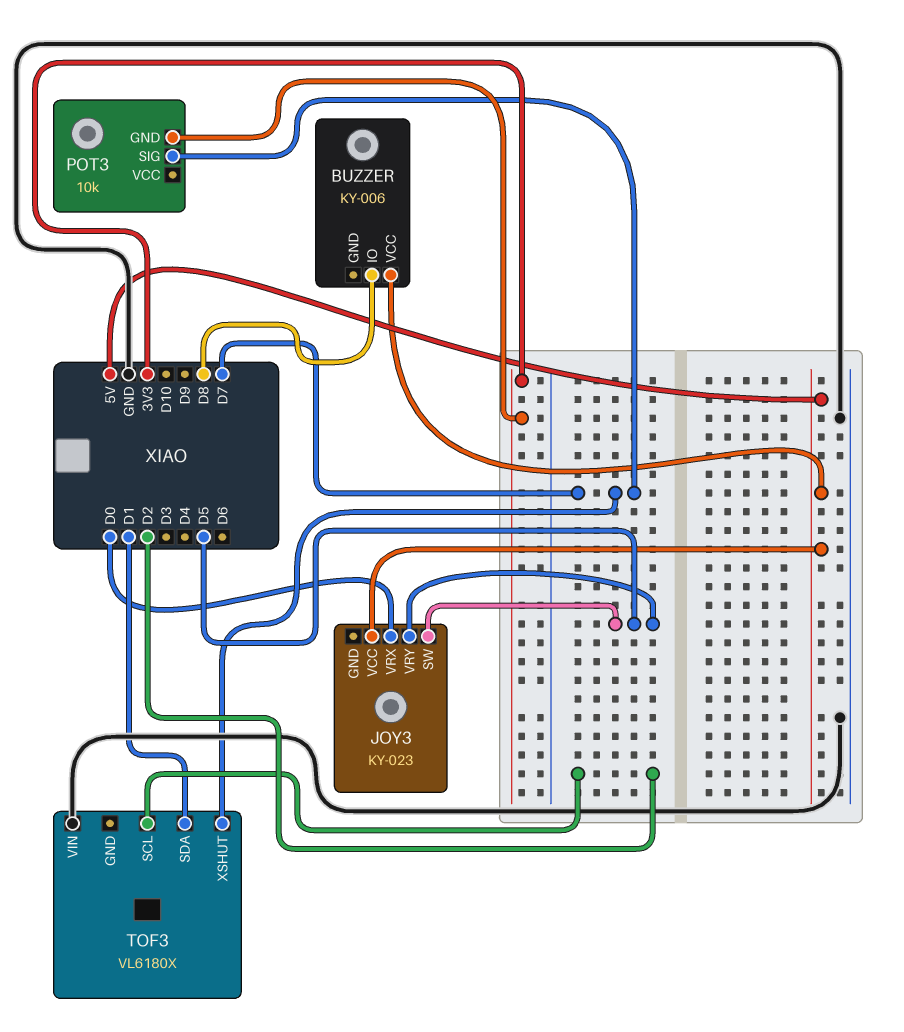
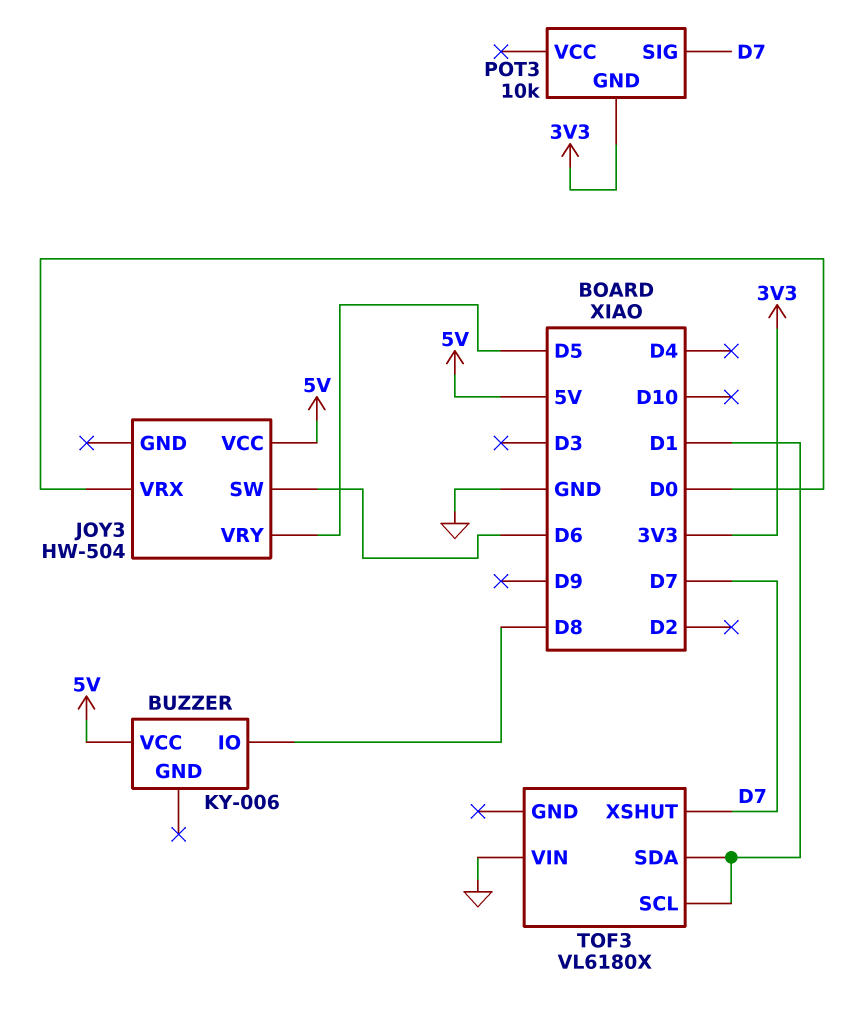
JOY3: KY-023 -> HW-504
JOY3 pin SW: D5 -> D6
TOF3 pin SCL: D2 -> D1

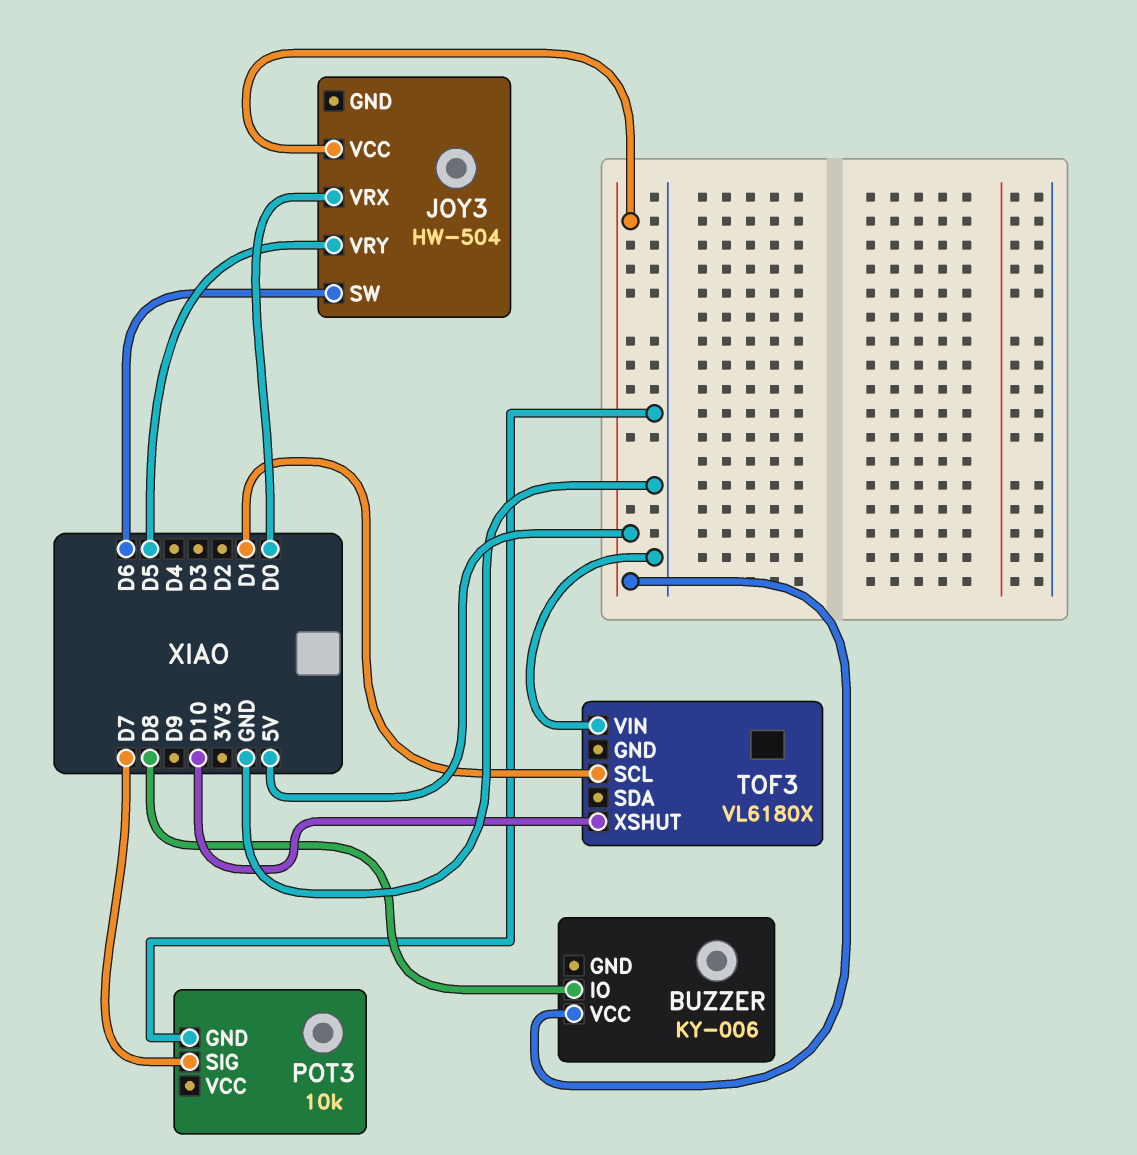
POT3 pin GND: 3V3 -> GND
TOF3 pin SDA: D1 -> none
TOF3 pin XSHUT: D7 -> D10

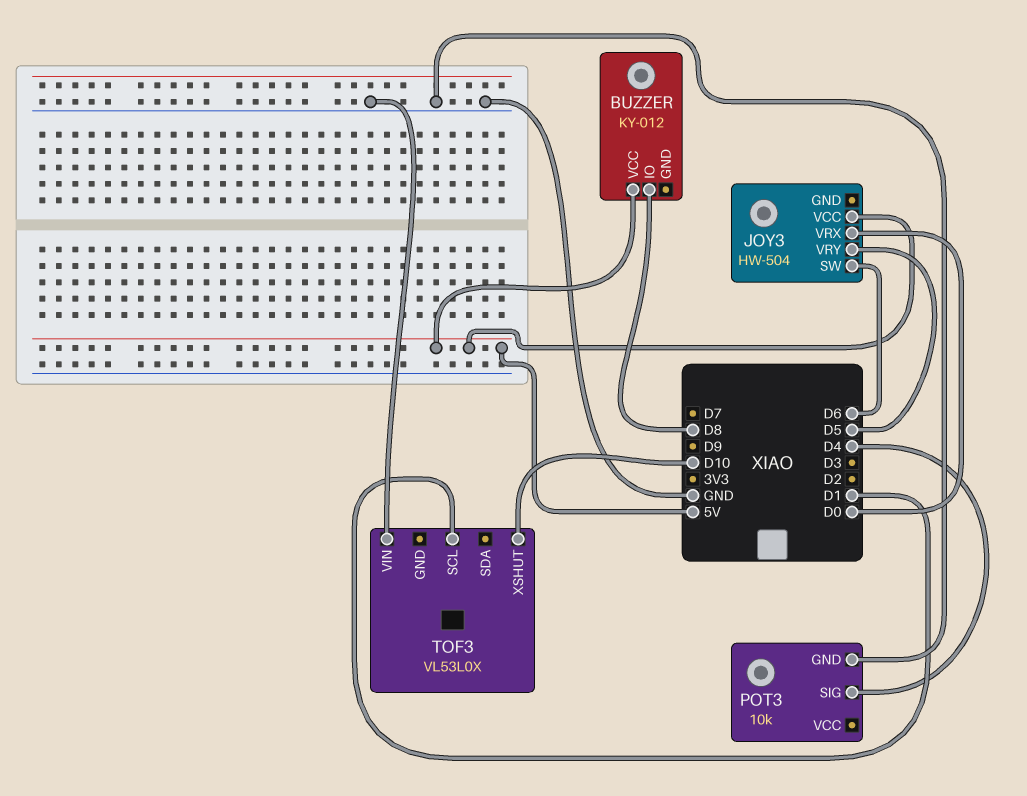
BUZZER: KY-006 -> KY-012
POT3 pin SIG: D7 -> D4
TOF3: VL6180X -> VL53L0X

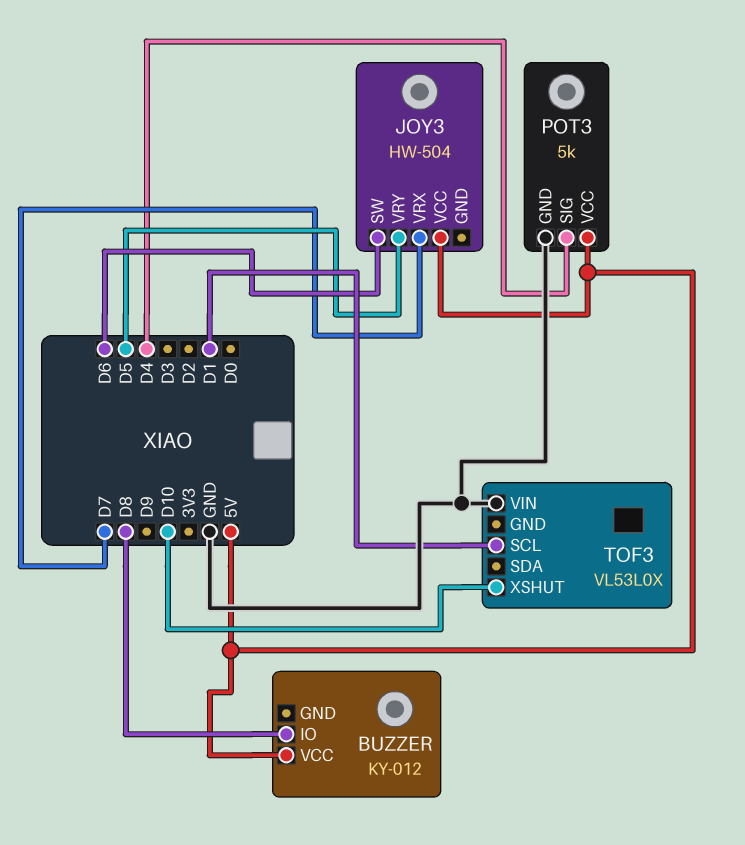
JOY3 pin VRX: D0 -> D7
POT3: 10k -> 5k
POT3 pin VCC: none -> 5V

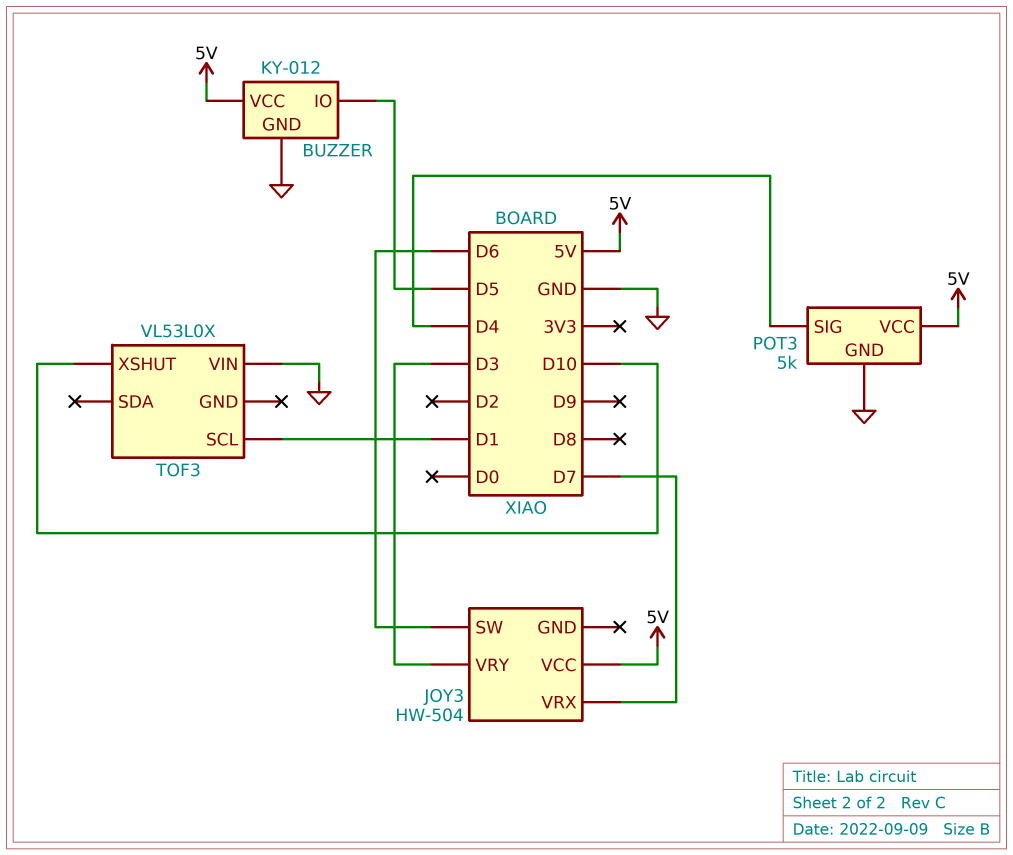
BUZZER pin GND: none -> GND
BUZZER pin IO: D8 -> D5
JOY3 pin VRY: D5 -> D3

